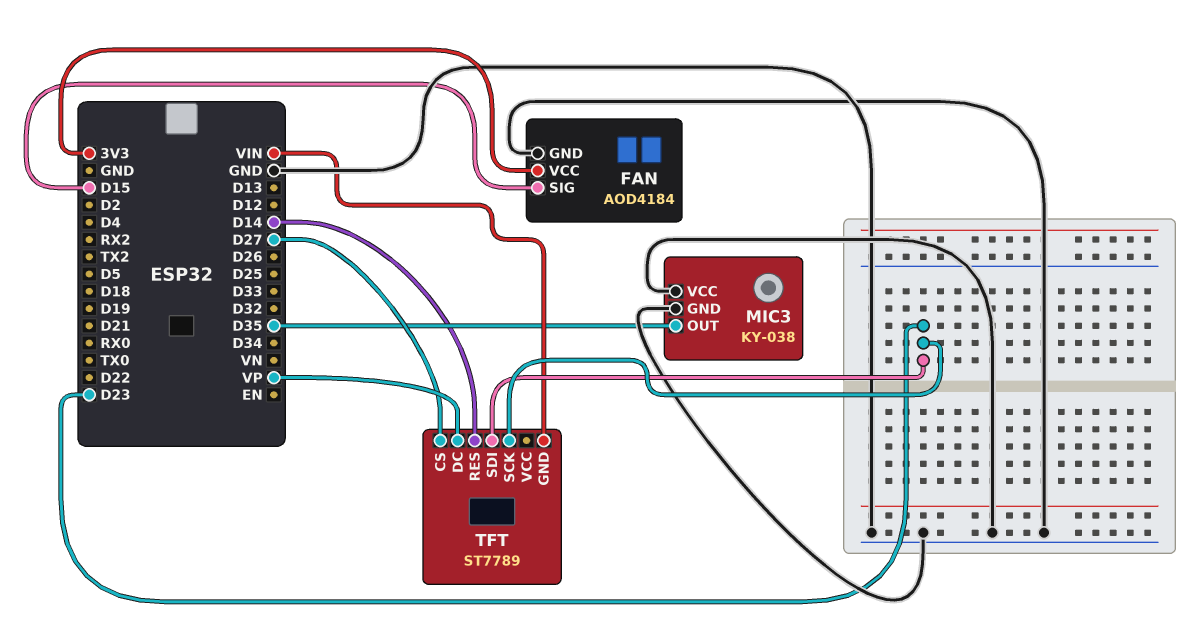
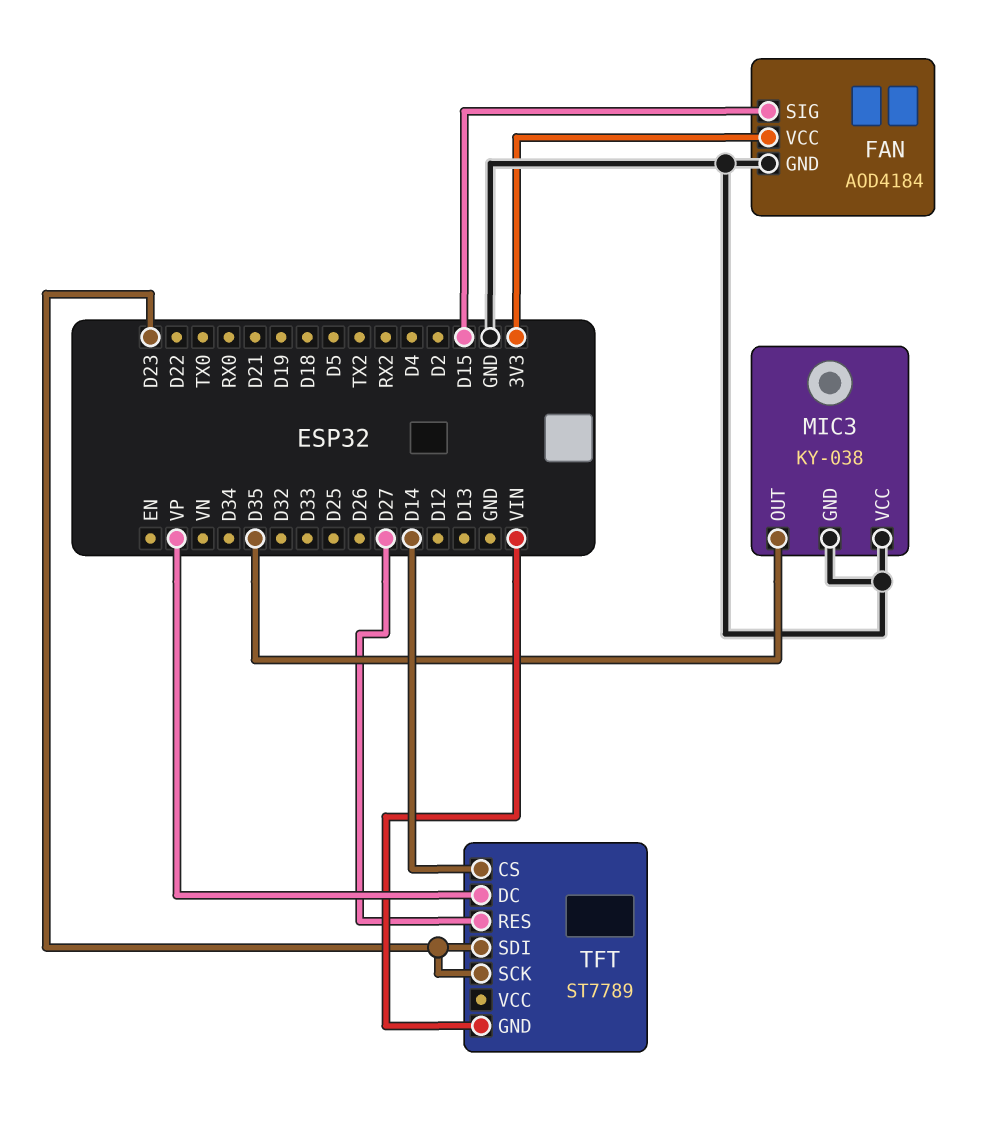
TFT pin CS: D27 -> D14
TFT pin RES: D14 -> D27

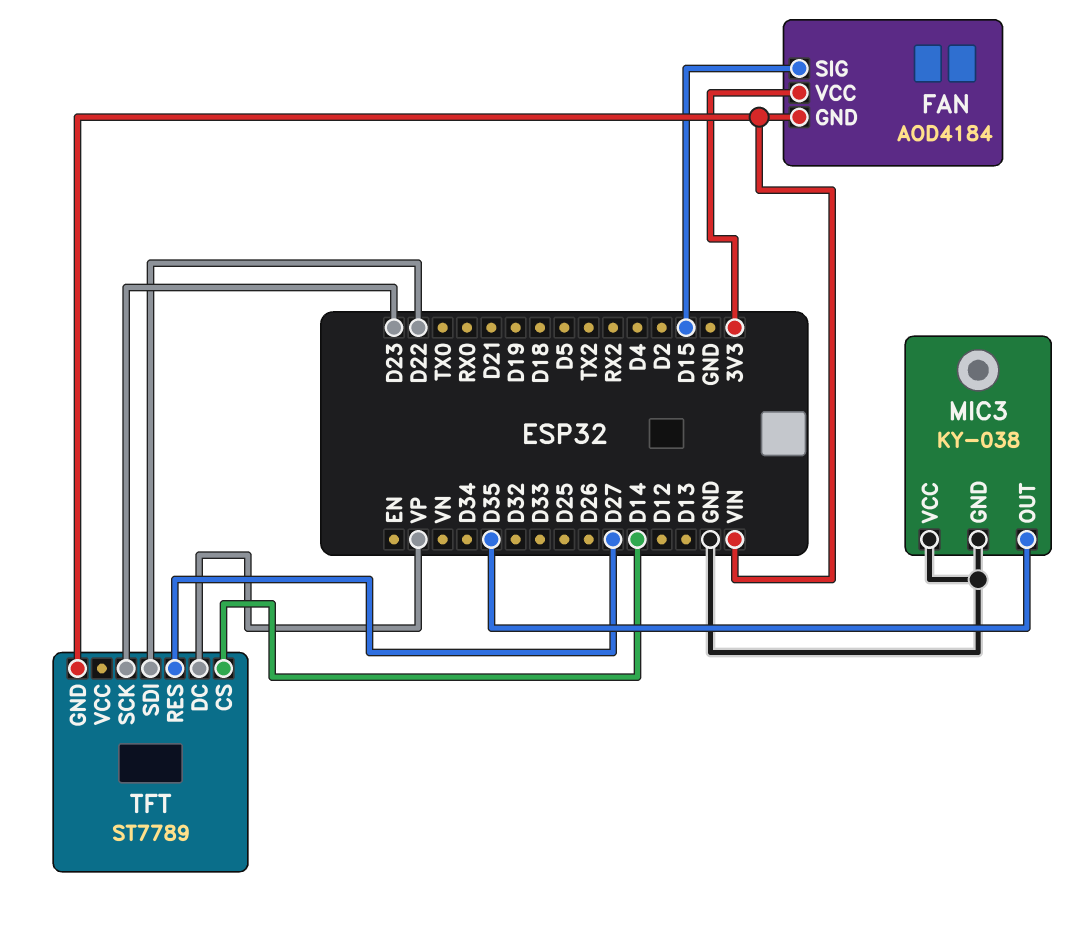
FAN pin GND: GND -> VIN
TFT pin SDI: D23 -> D22

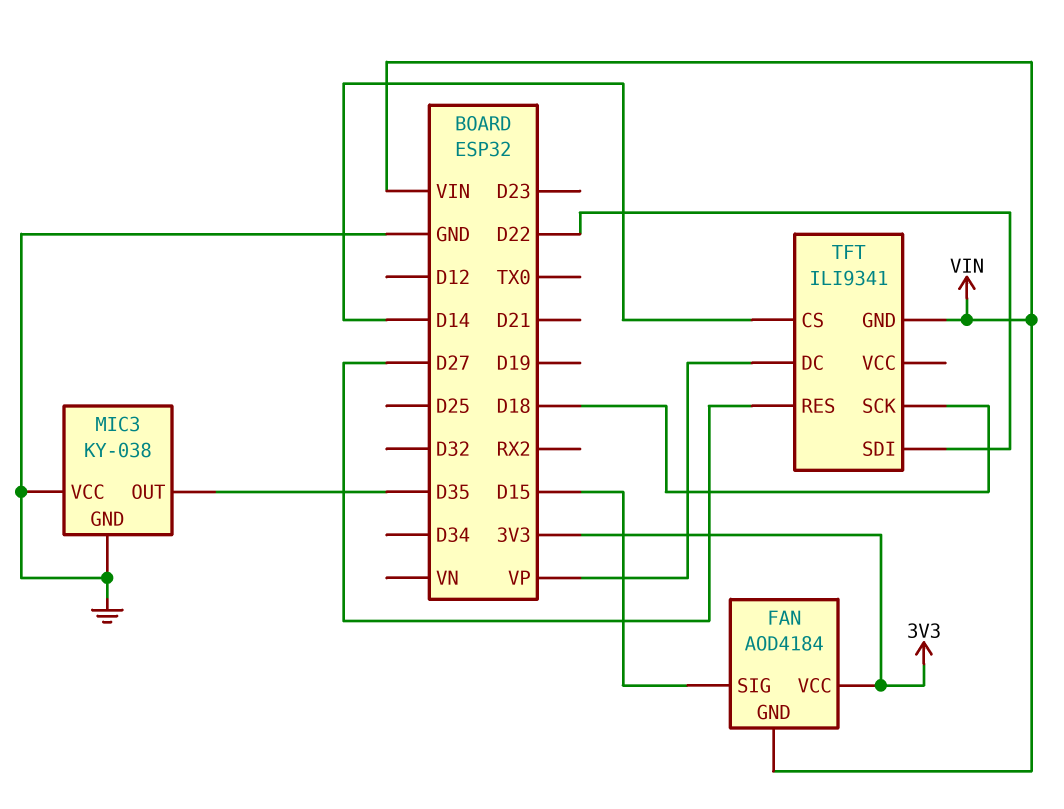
TFT: ST7789 -> ILI9341
TFT pin SCK: D23 -> D18

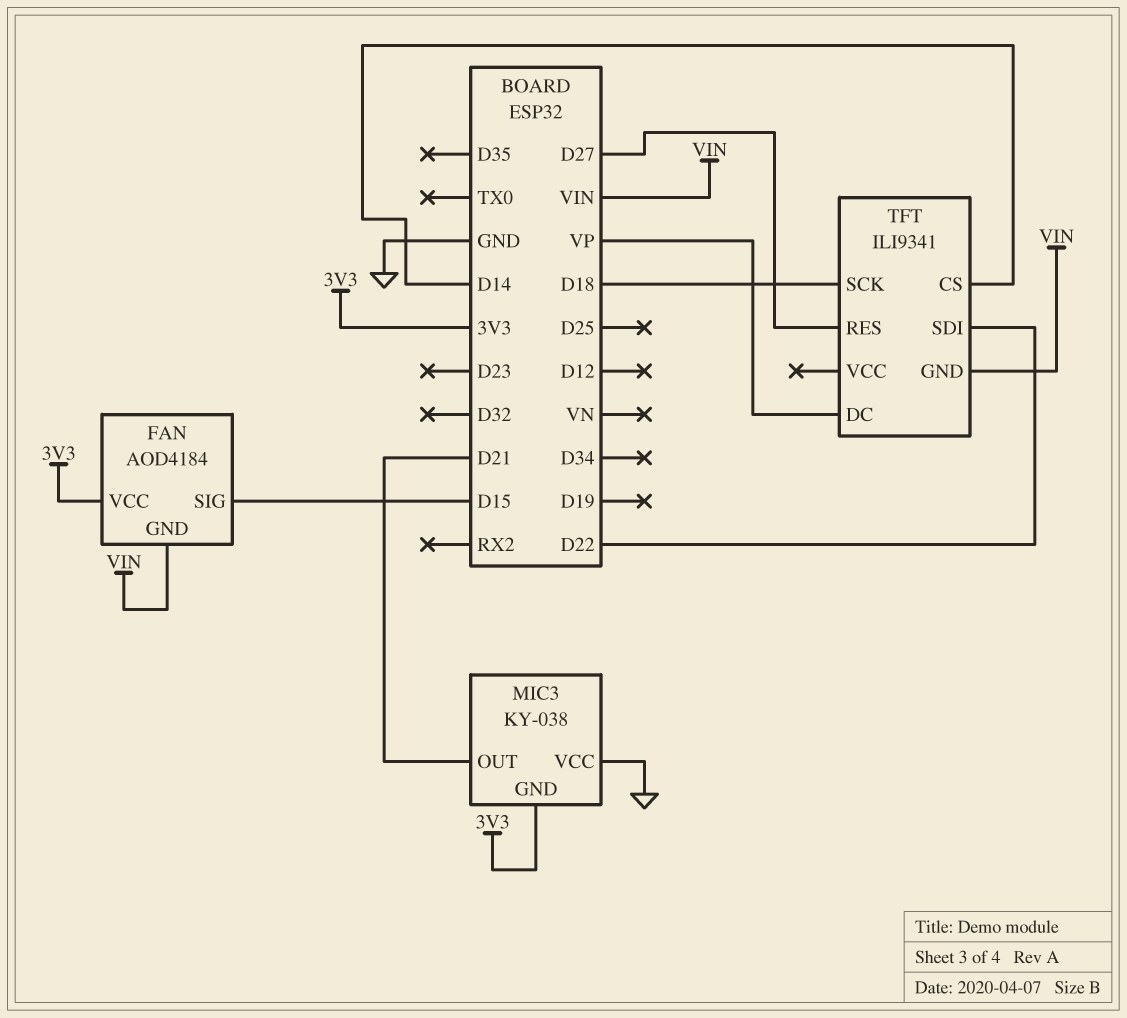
MIC3 pin GND: GND -> 3V3
MIC3 pin OUT: D35 -> D21

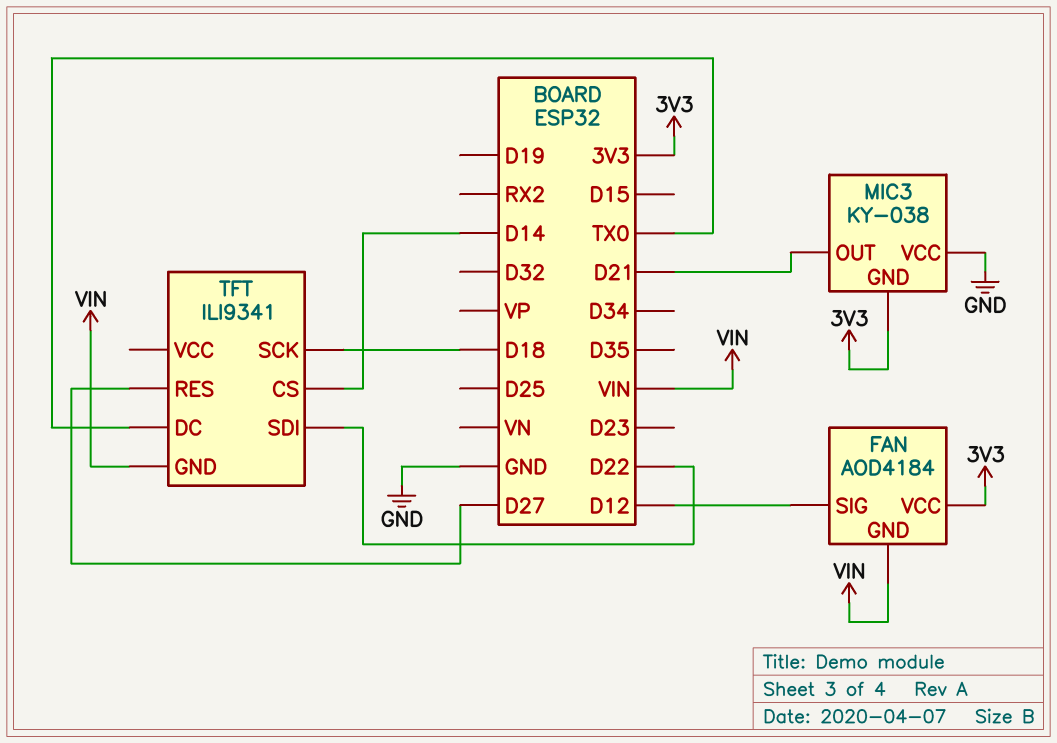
FAN pin SIG: D15 -> D12
TFT pin DC: VP -> TX0

